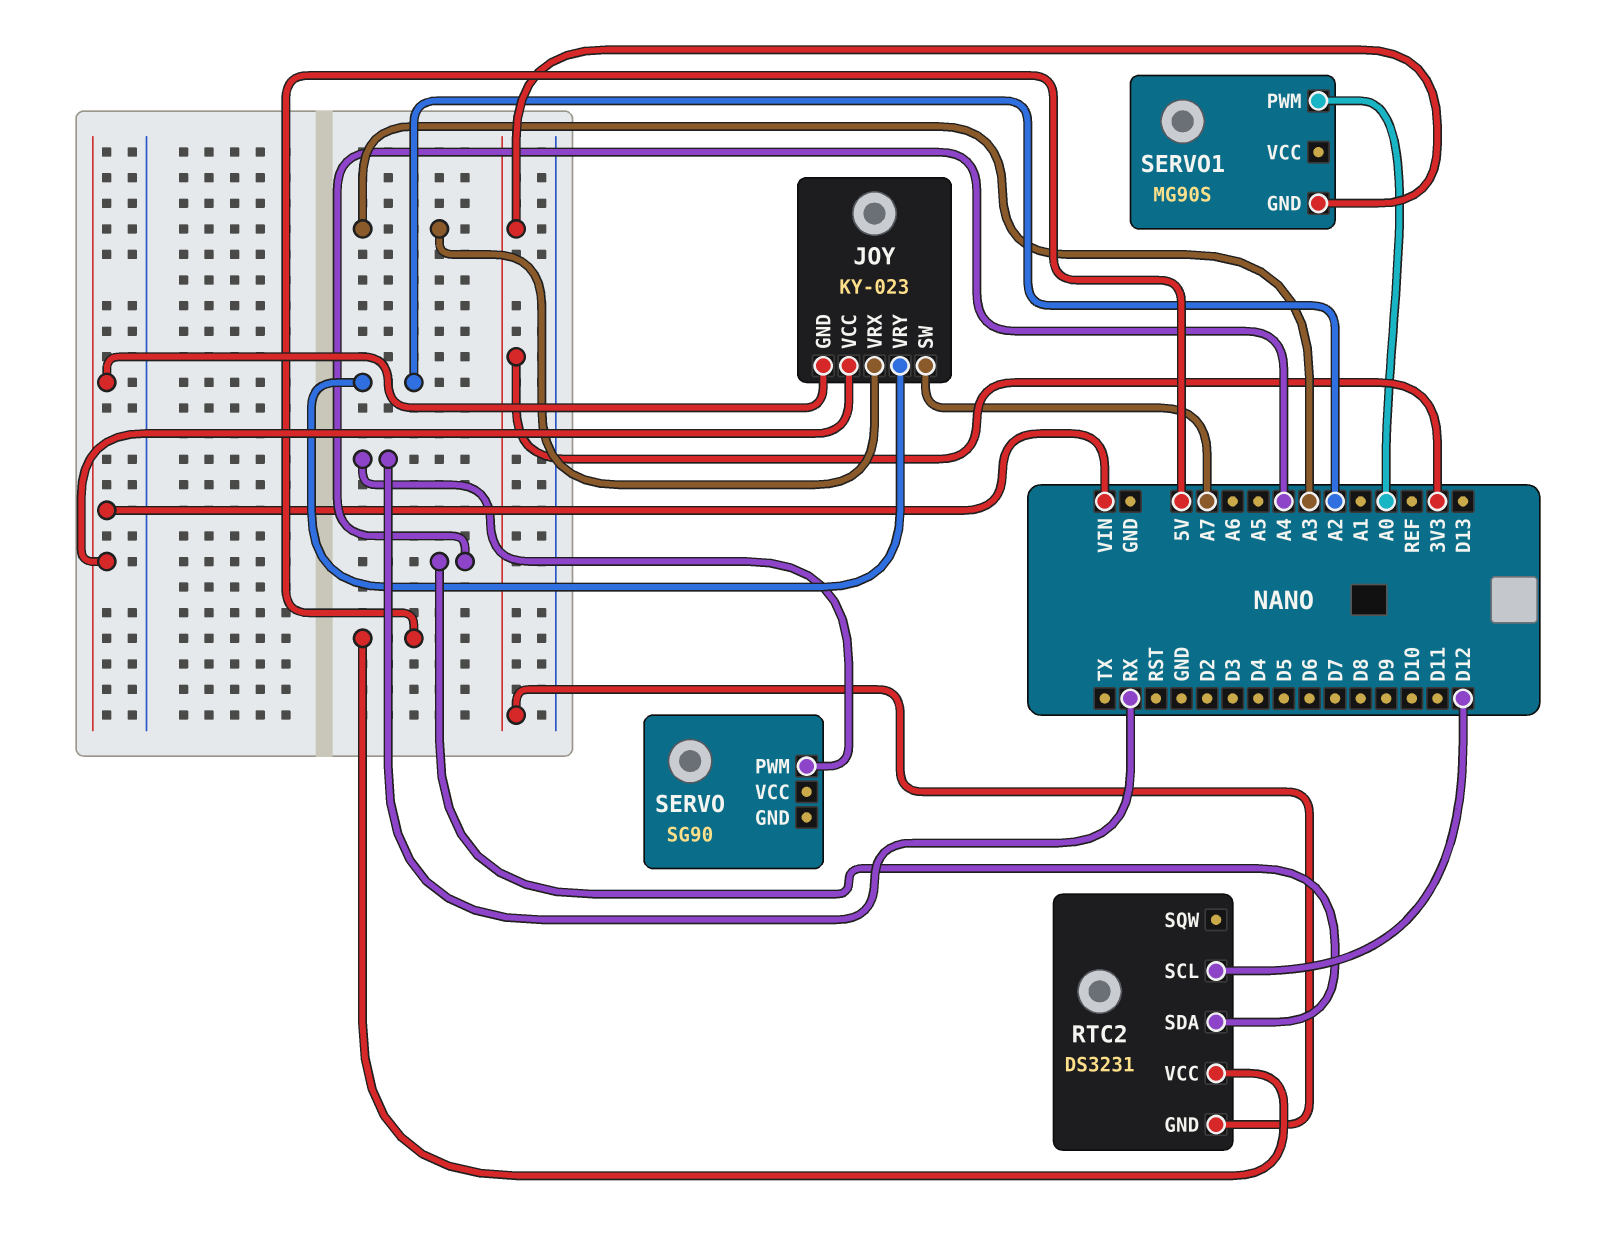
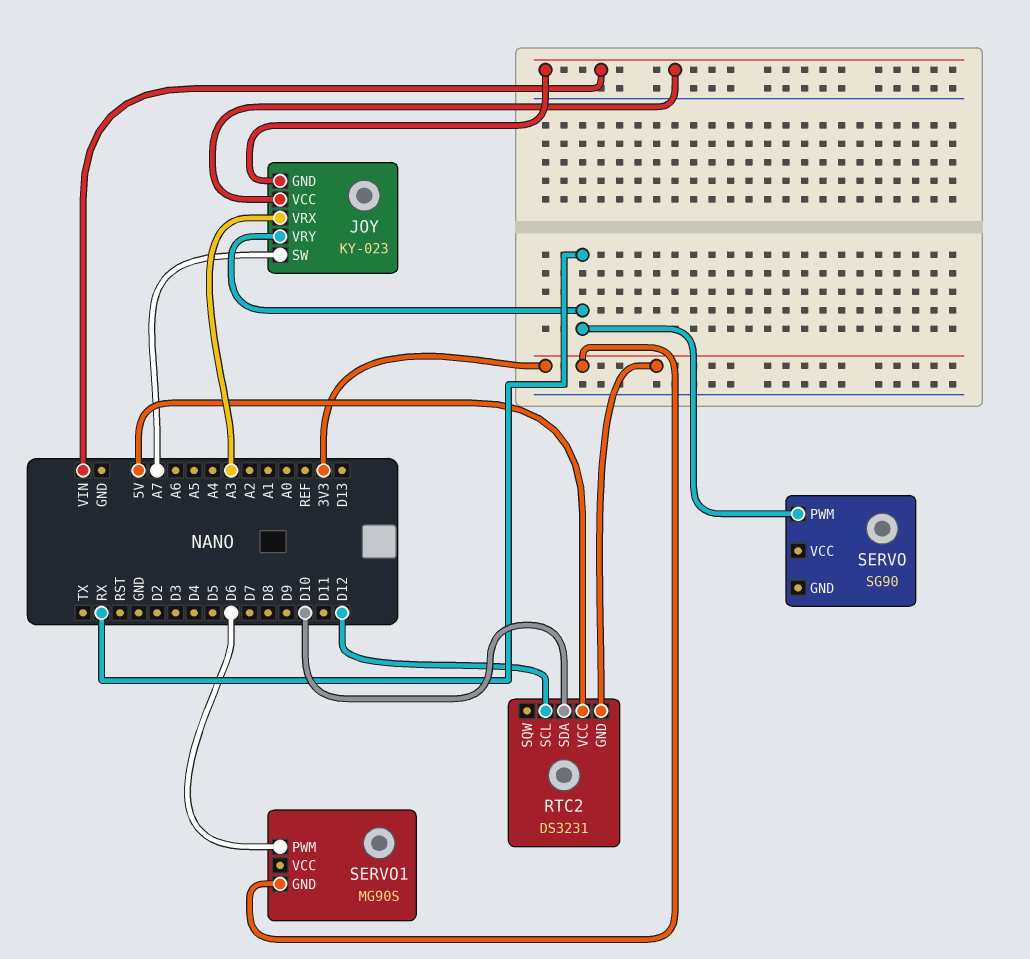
JOY pin VRY: A2 -> RX
RTC2 pin SDA: A4 -> D10
SERVO1 pin PWM: A0 -> D6

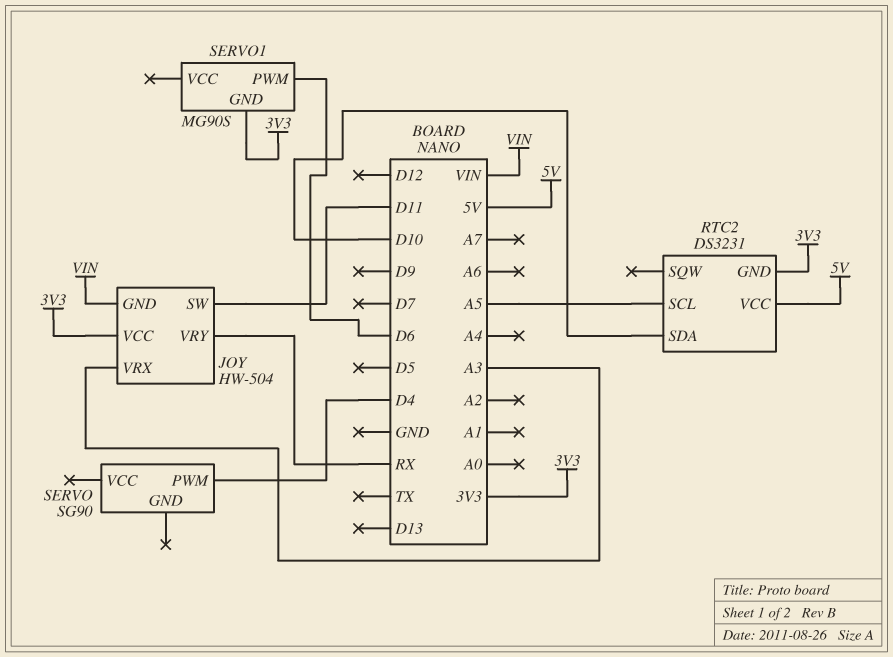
JOY: KY-023 -> HW-504
JOY pin SW: A7 -> D11
JOY pin VCC: VIN -> 3V3
RTC2 pin SCL: D12 -> A5
SERVO pin PWM: RX -> D4

